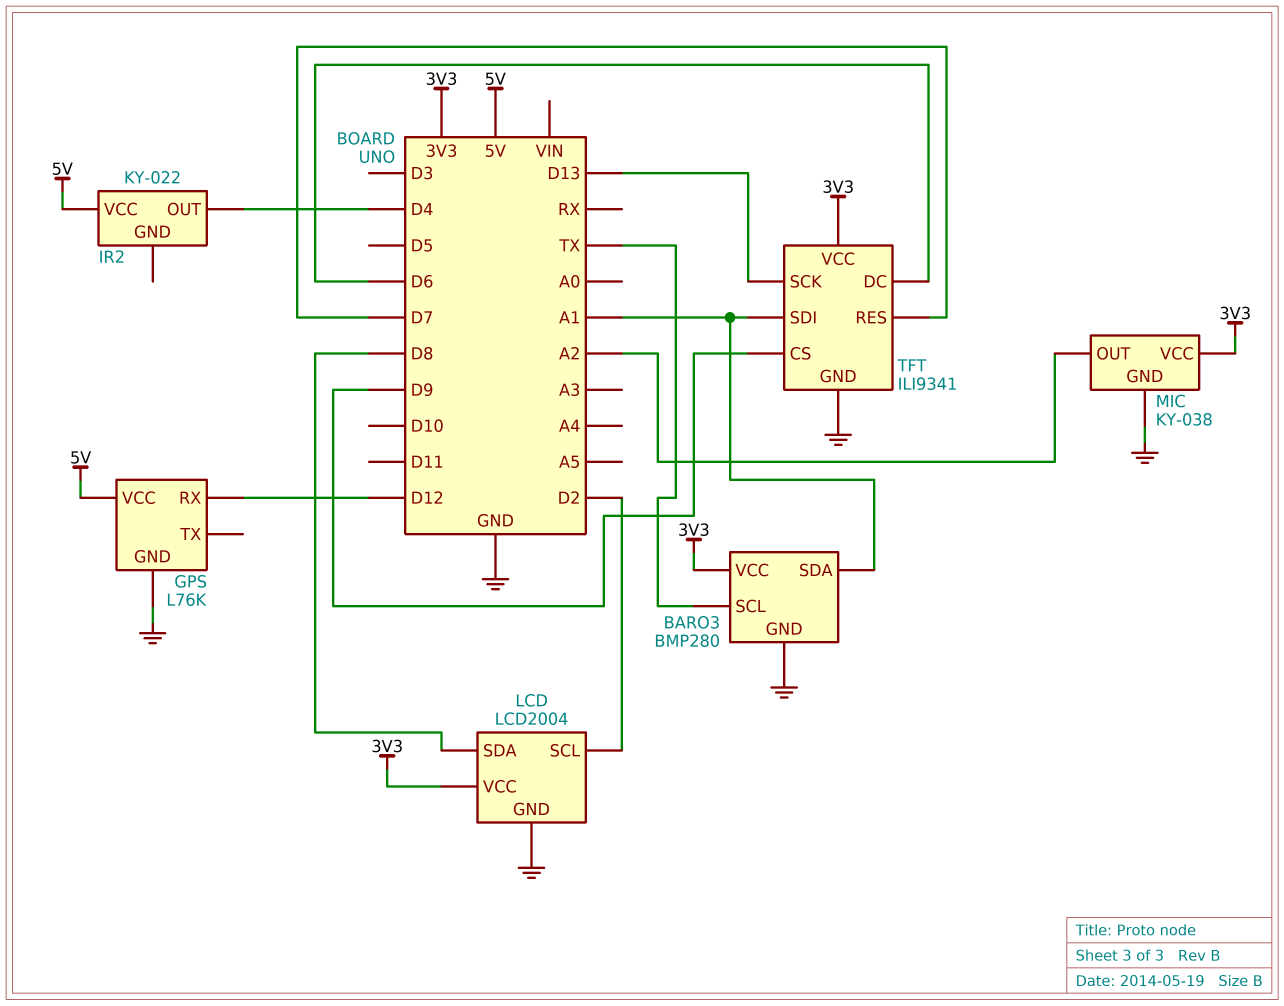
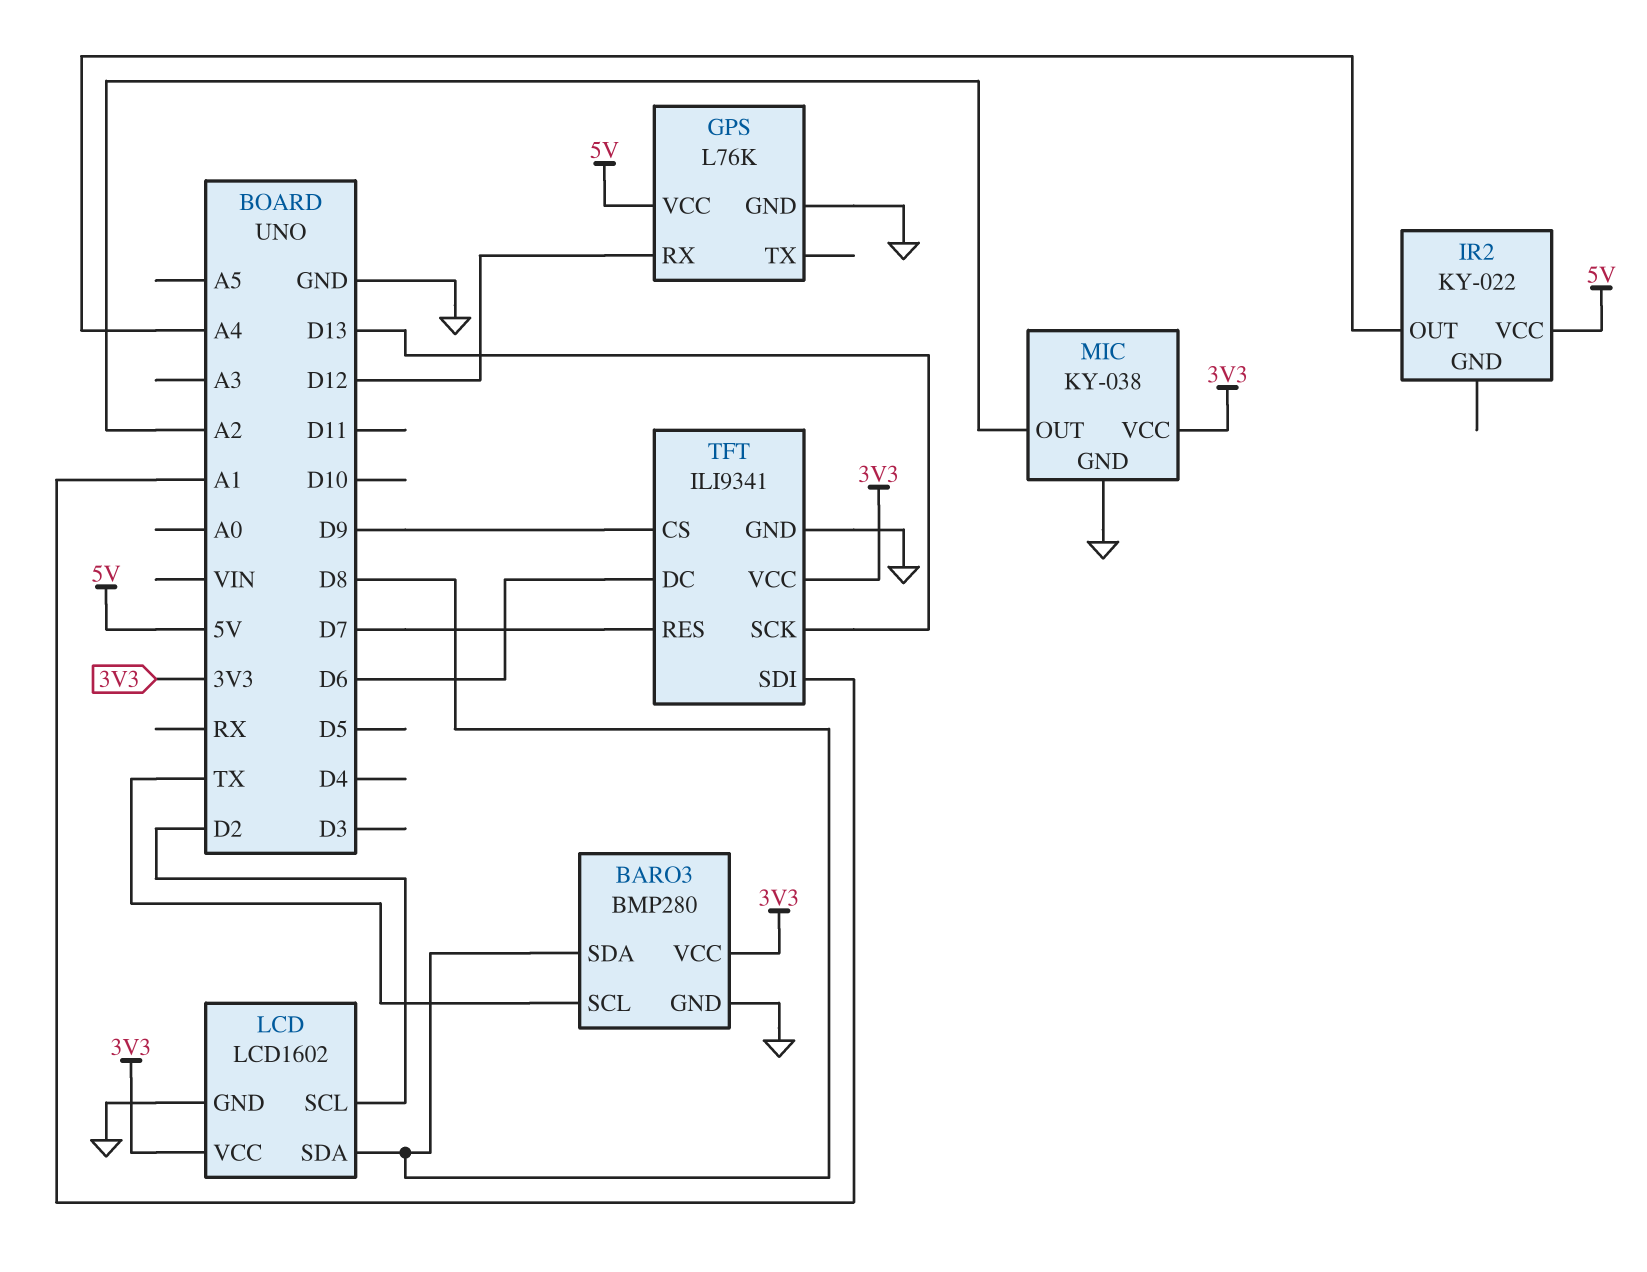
BARO3 pin SDA: A1 -> D8
IR2 pin OUT: D4 -> A4
LCD: LCD2004 -> LCD1602

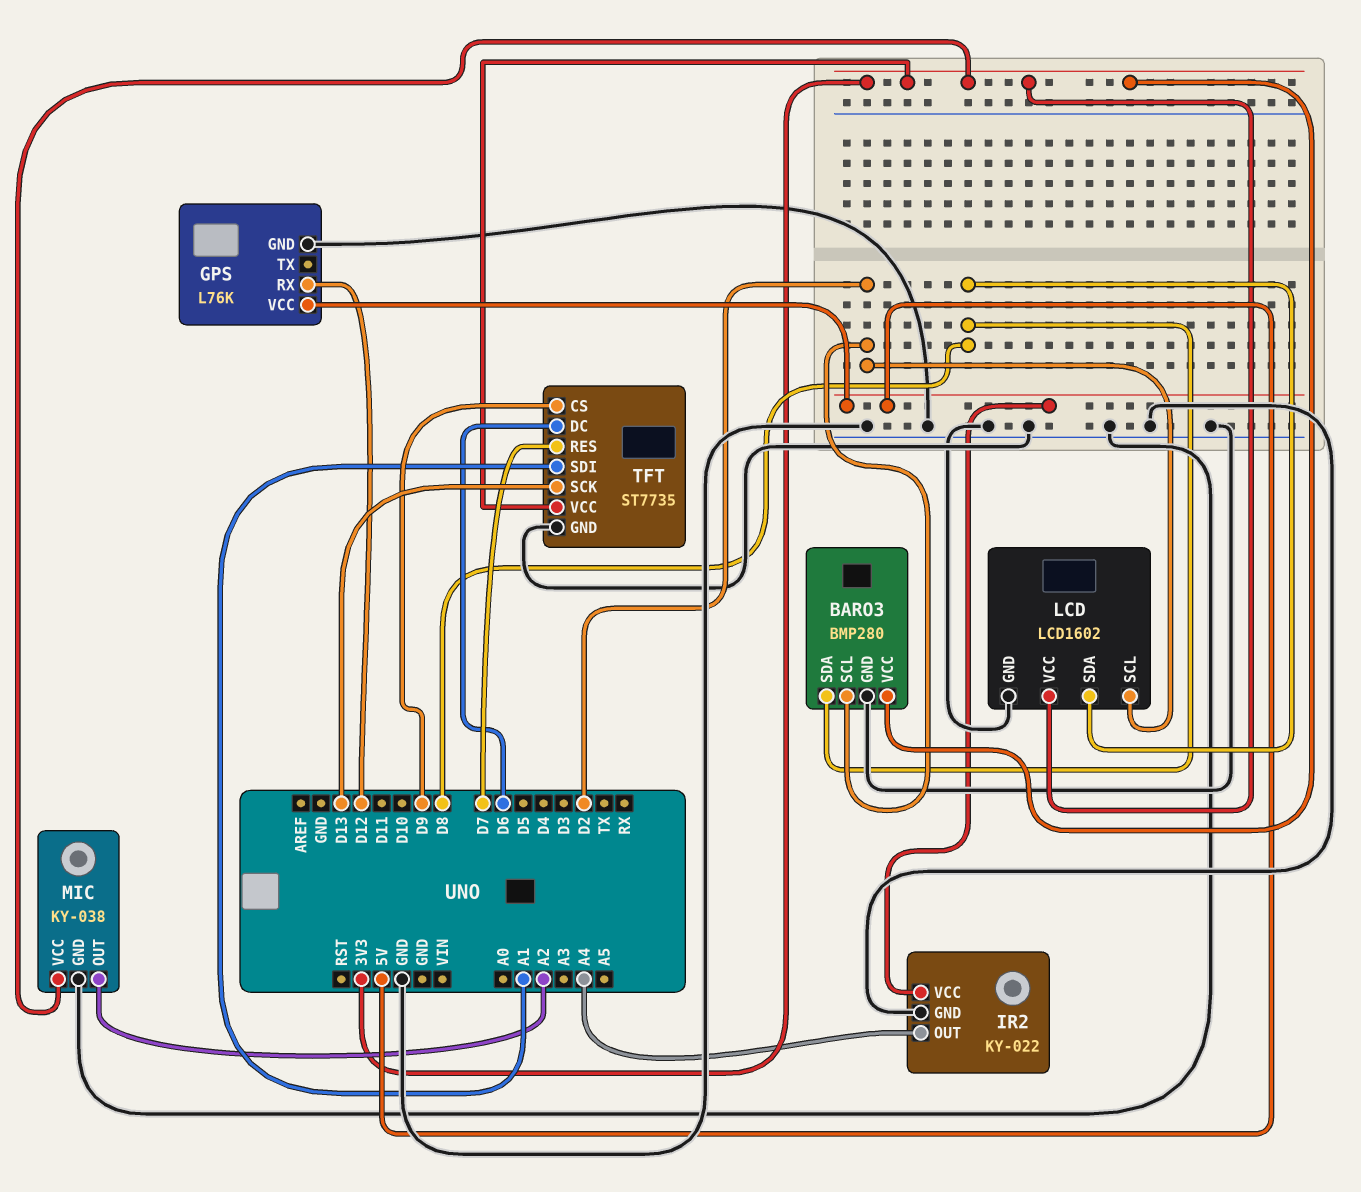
BARO3 pin SCL: TX -> D2
IR2 pin GND: none -> GND
TFT: ILI9341 -> ST7735

